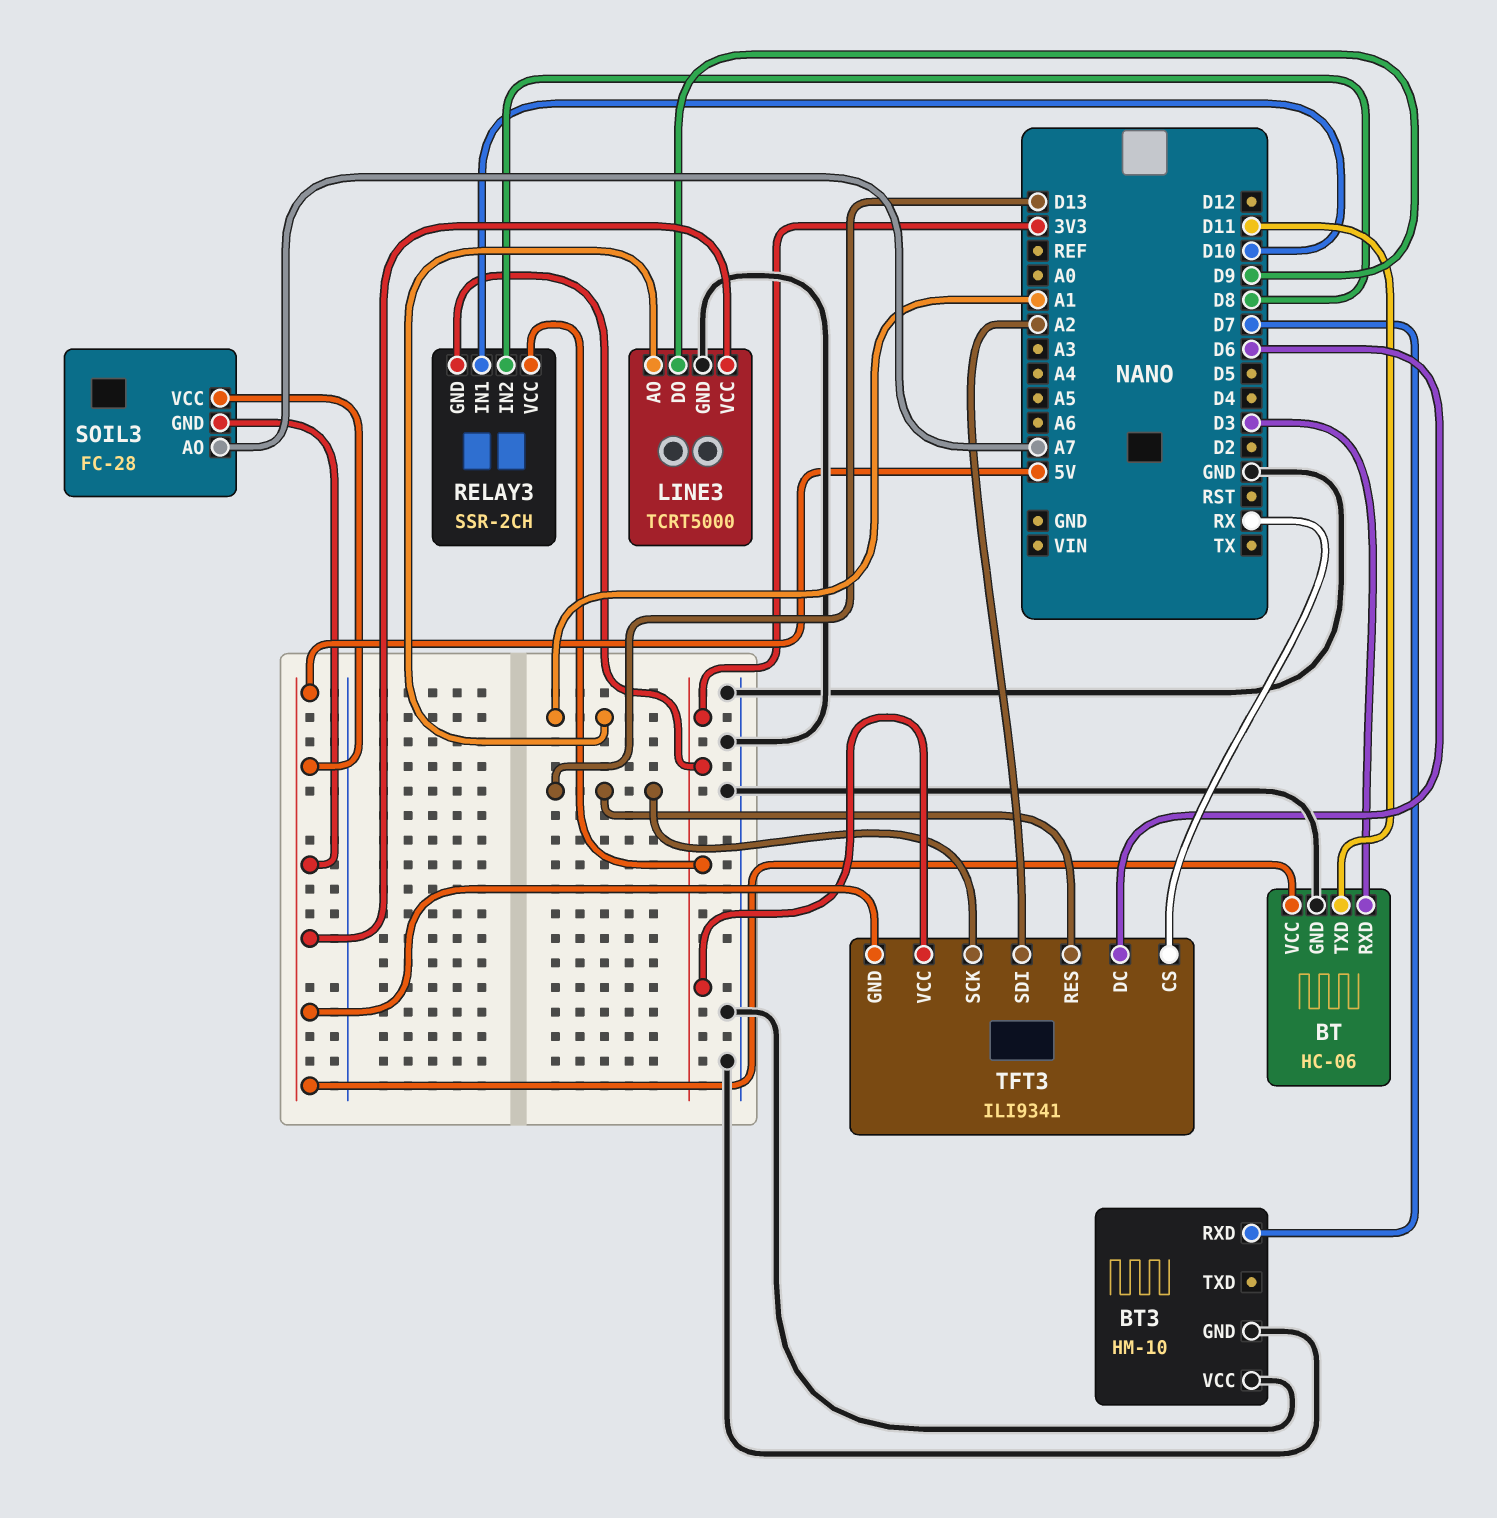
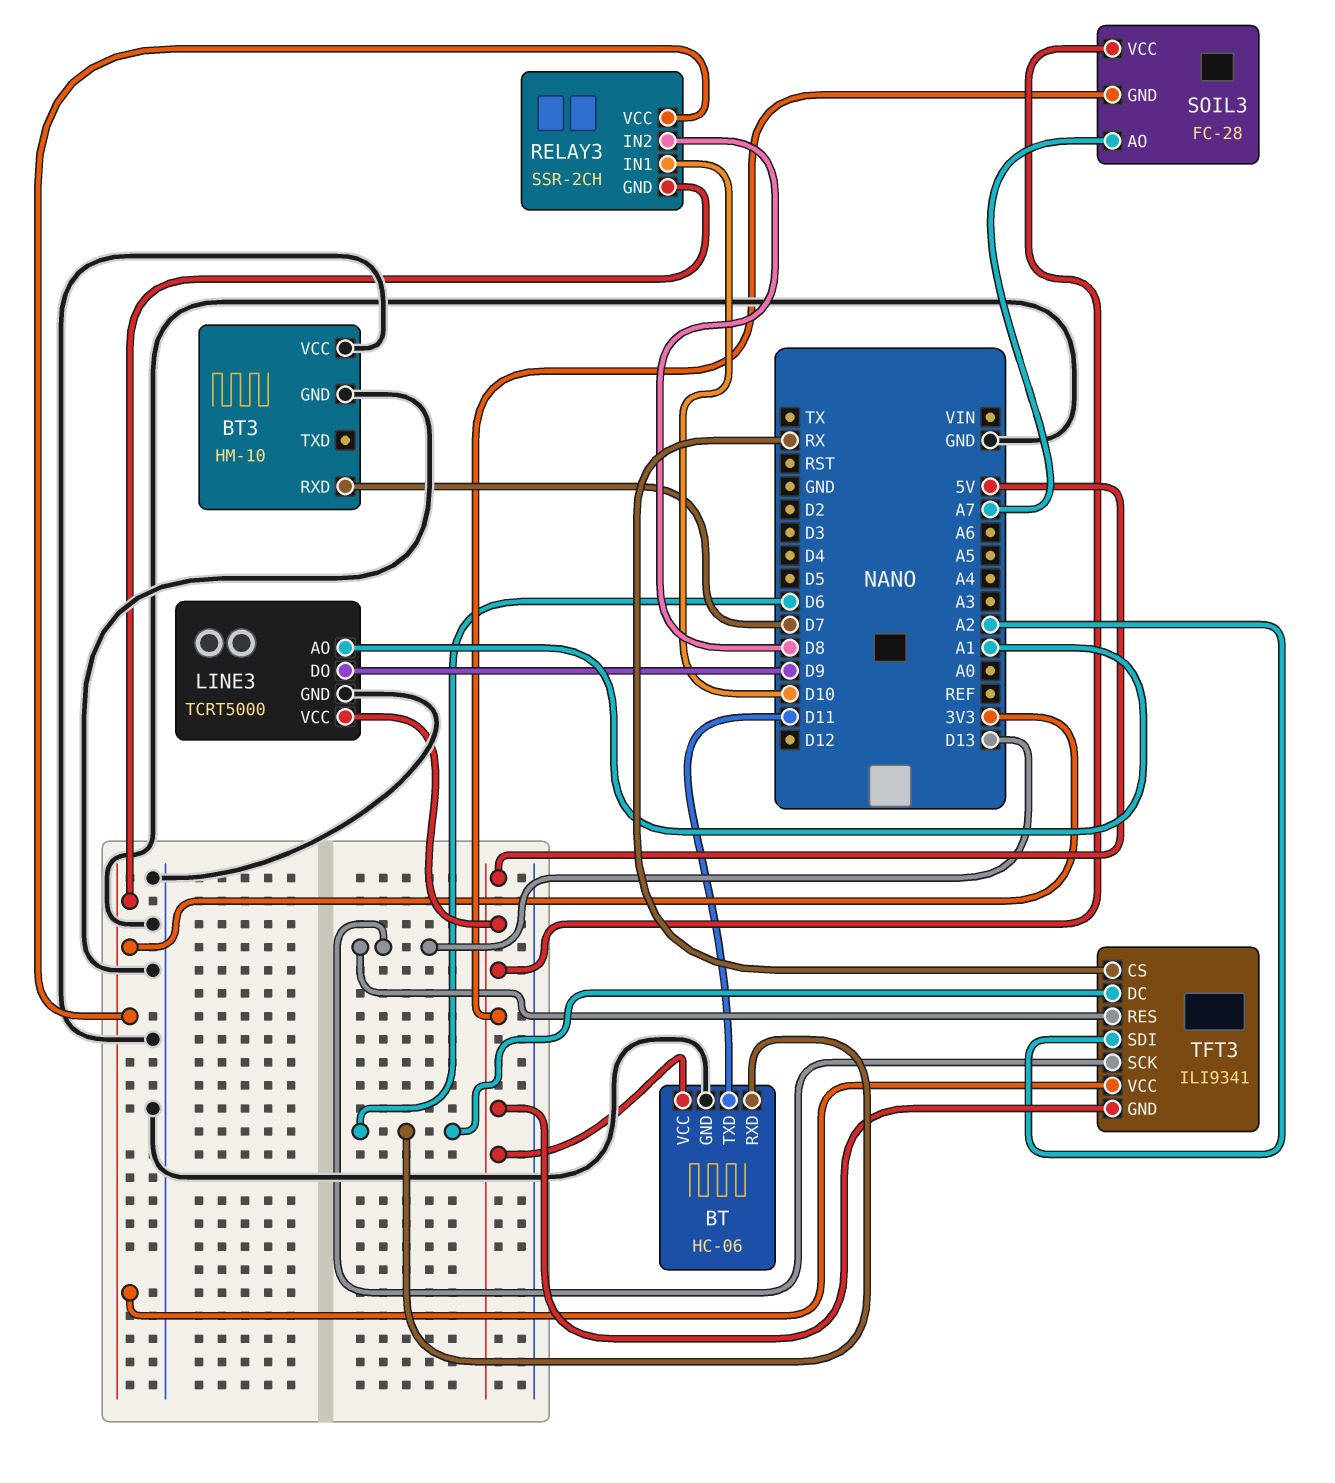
BT pin RXD: D3 -> D6

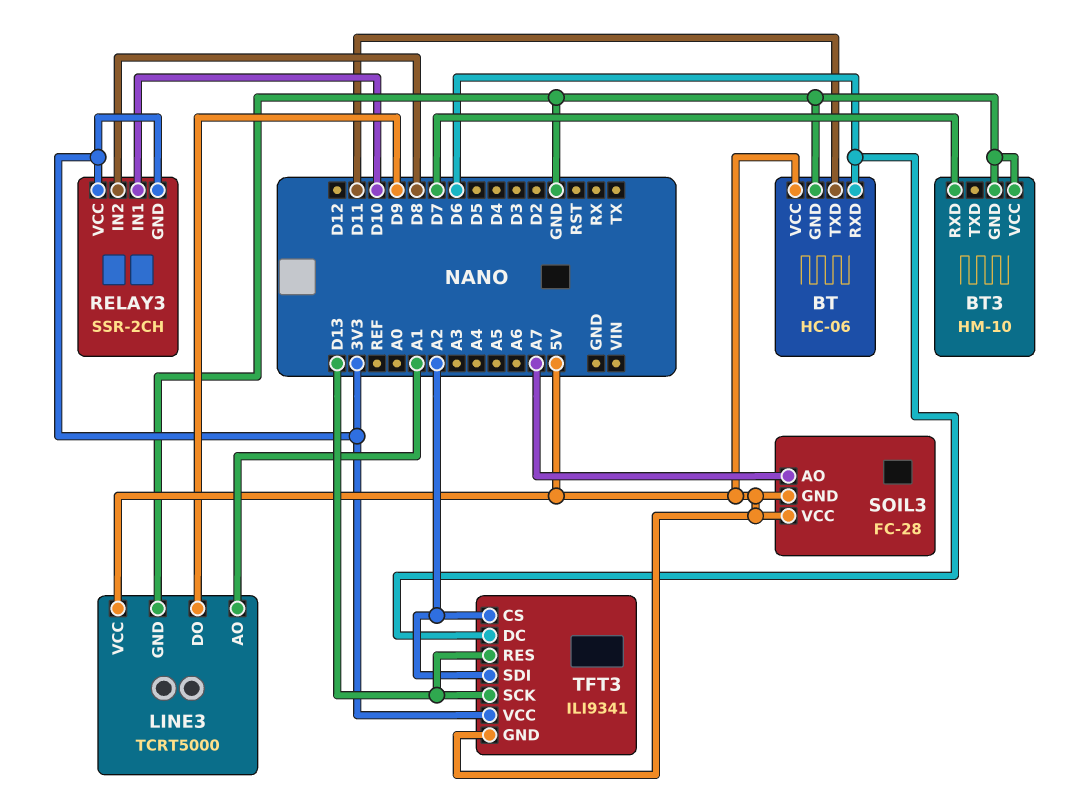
TFT3 pin CS: RX -> A2

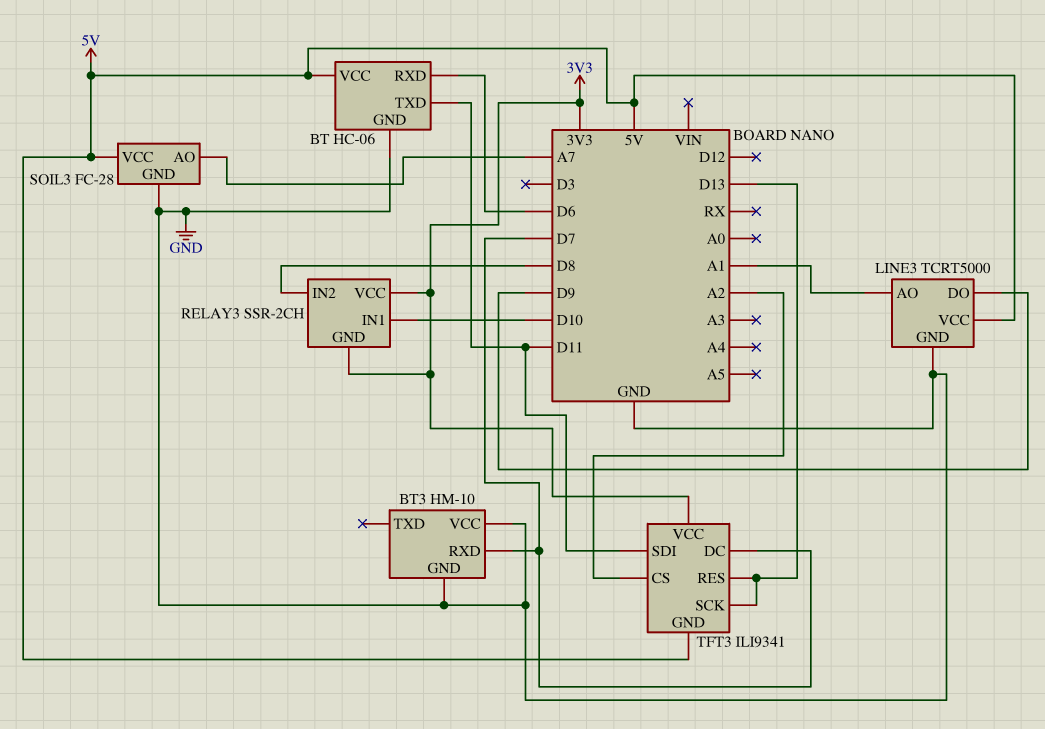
SOIL3 pin GND: 5V -> GND
TFT3 pin DC: D6 -> D7
TFT3 pin SDI: A2 -> D11

